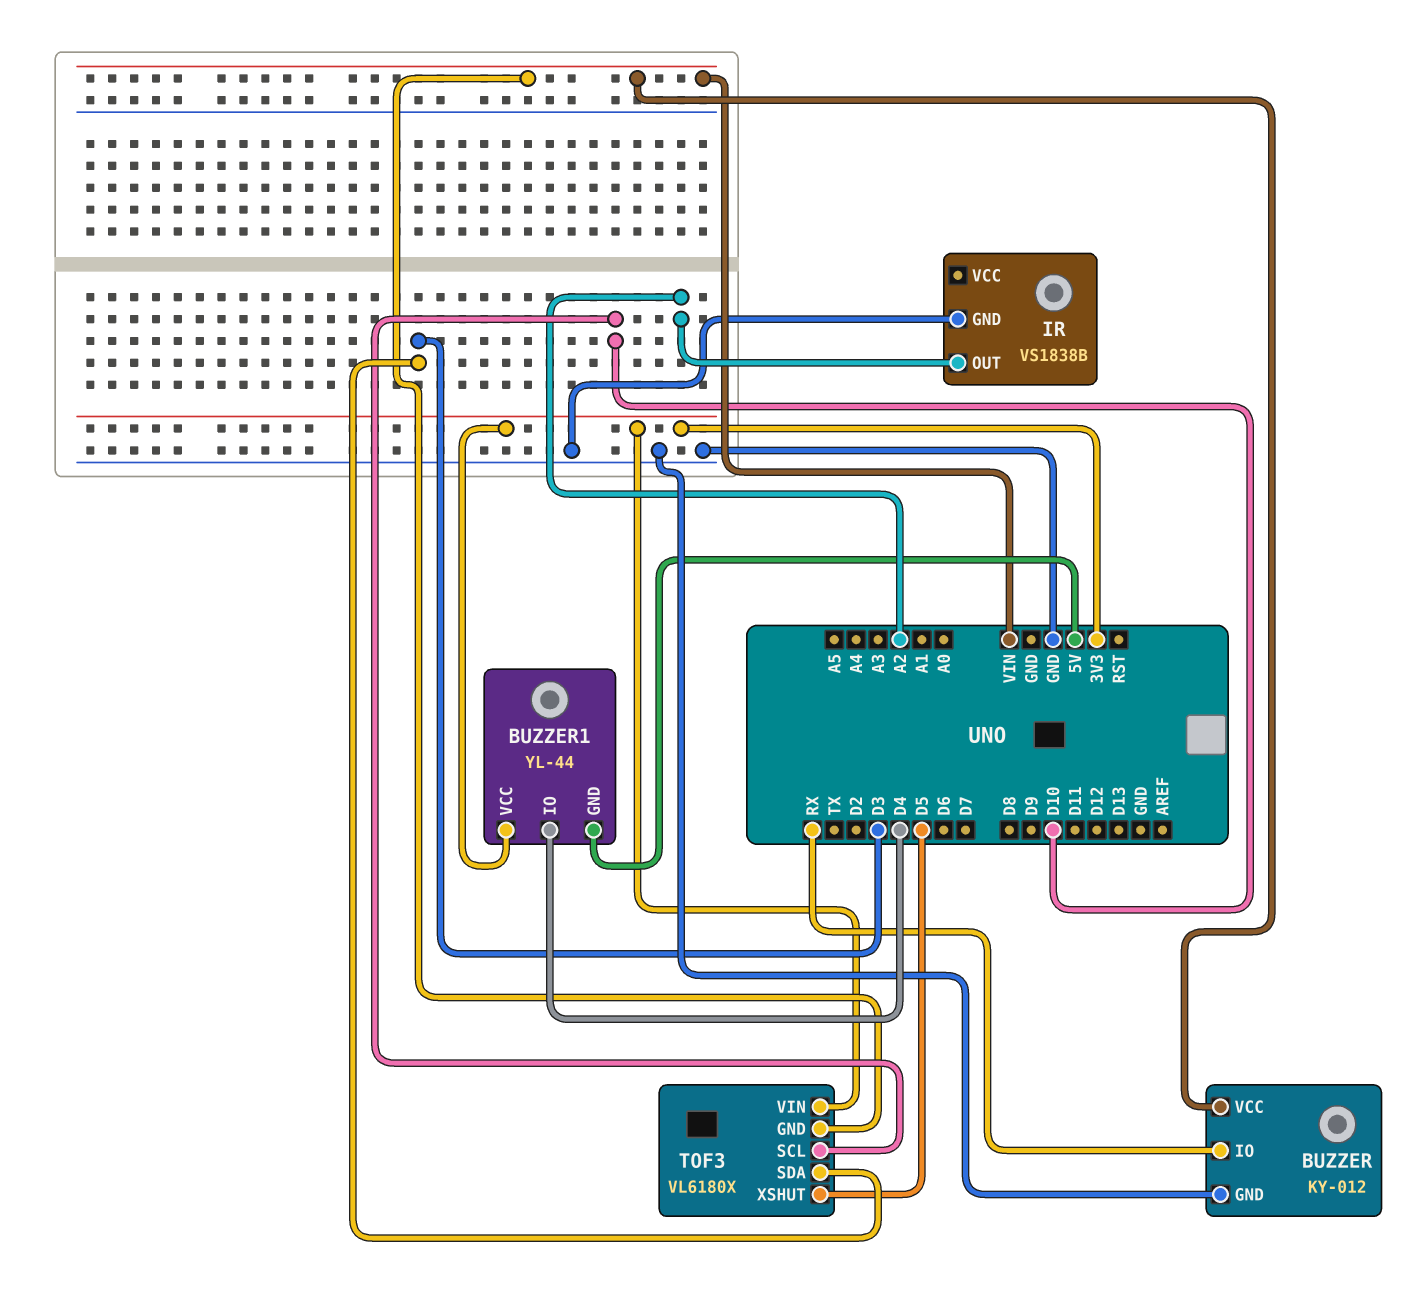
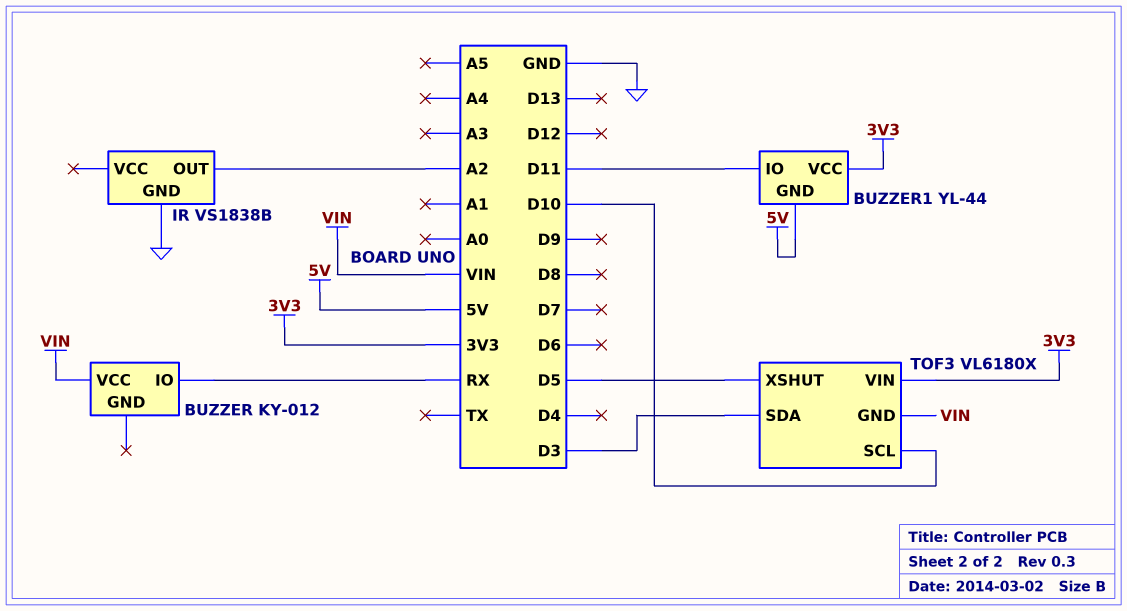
BUZZER pin GND: GND -> none
BUZZER1 pin IO: D4 -> D11

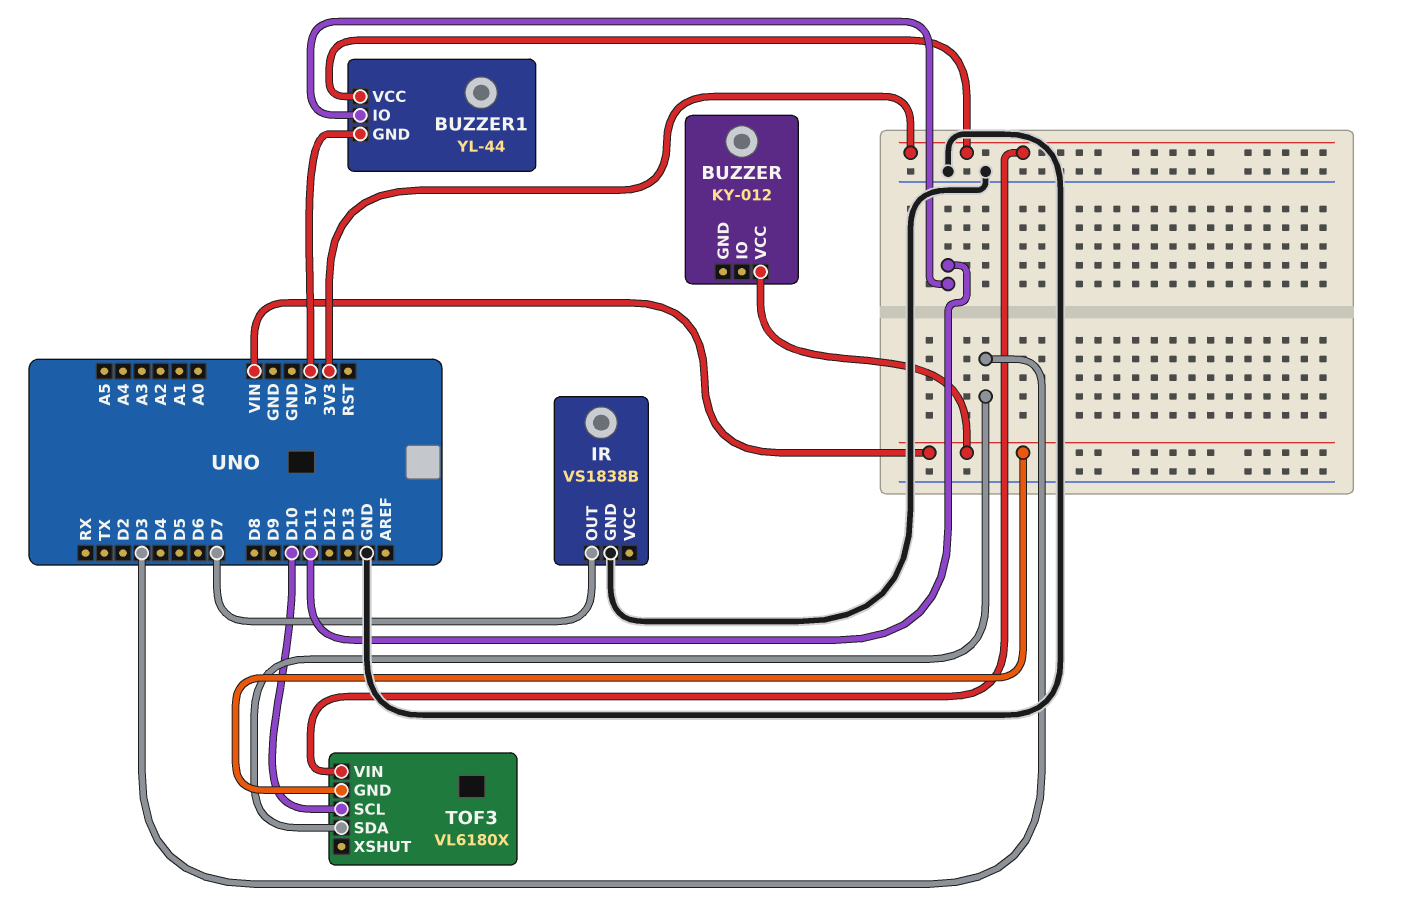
BUZZER pin IO: RX -> none
IR pin OUT: A2 -> D7
TOF3 pin XSHUT: D5 -> none

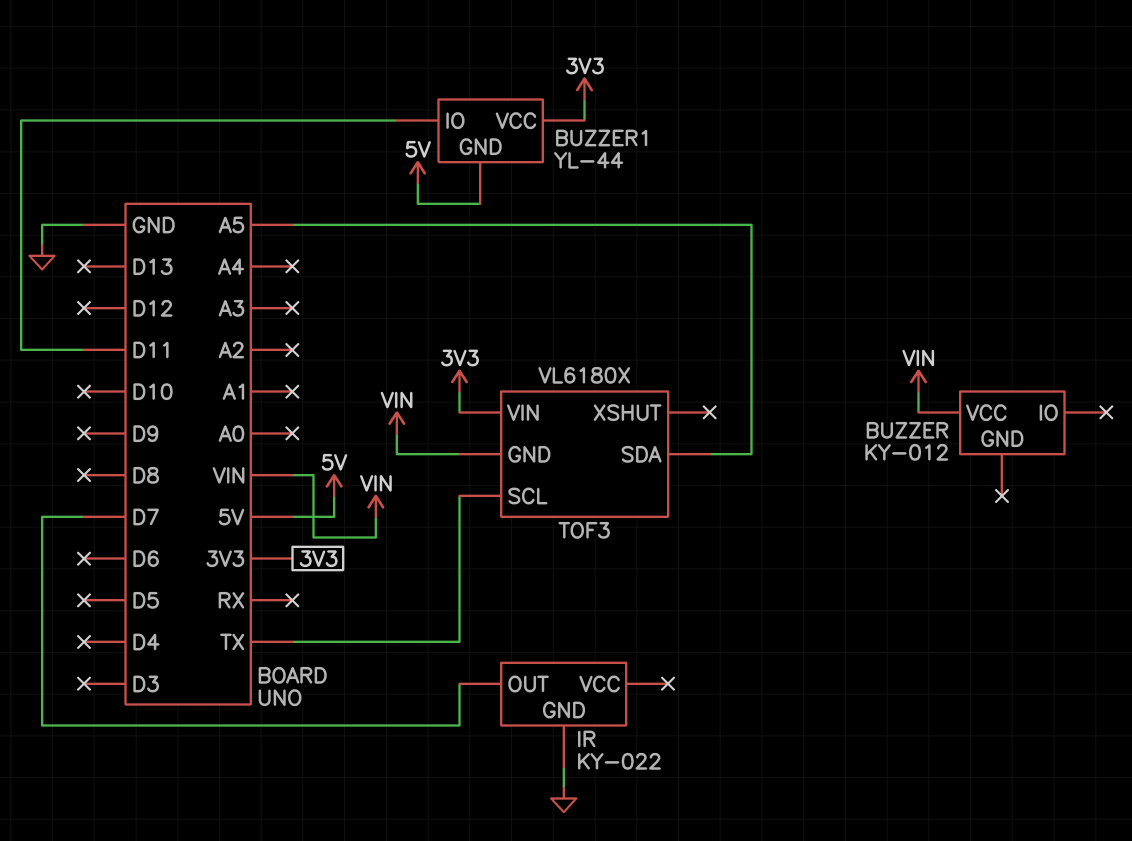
IR: VS1838B -> KY-022
TOF3 pin SCL: D10 -> TX
TOF3 pin SDA: D3 -> A5

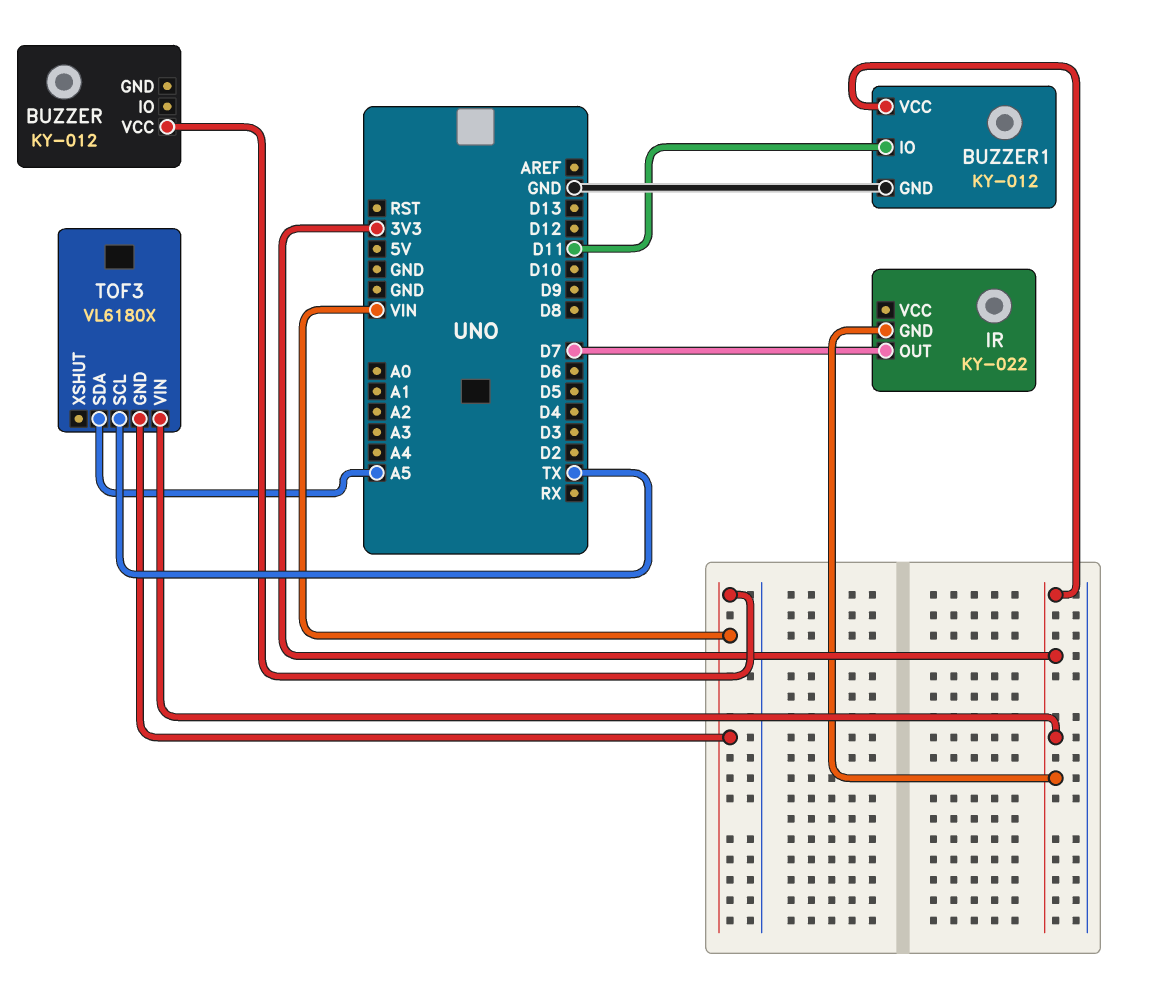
BUZZER1: YL-44 -> KY-012
BUZZER1 pin GND: 5V -> GND
IR pin GND: GND -> 3V3

